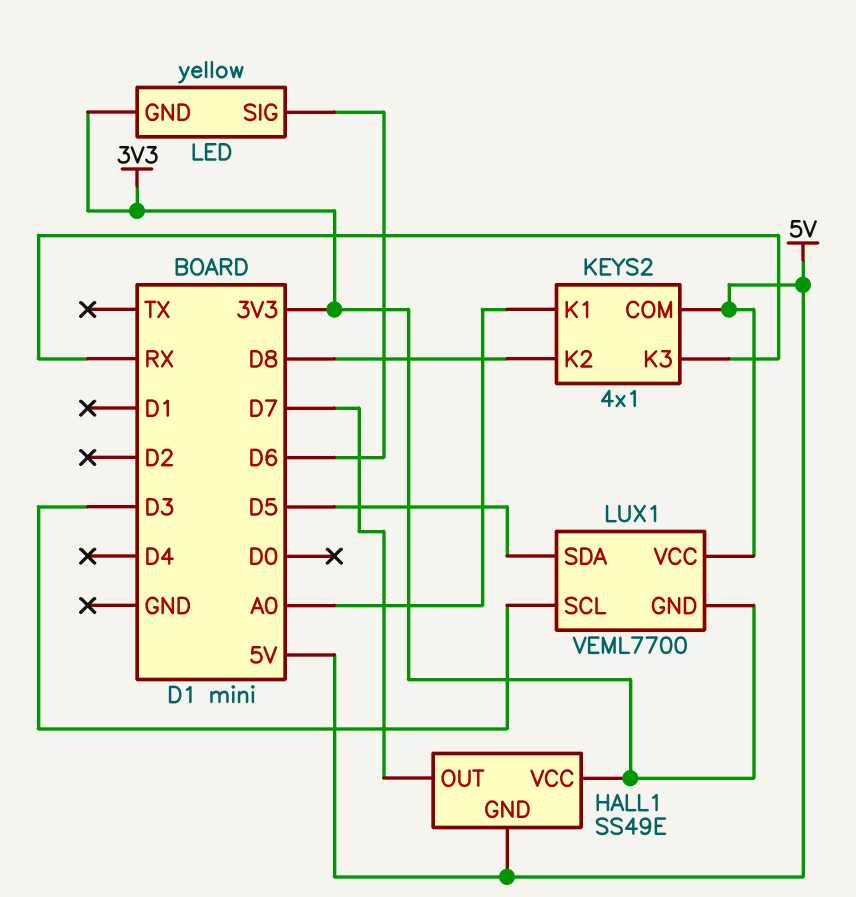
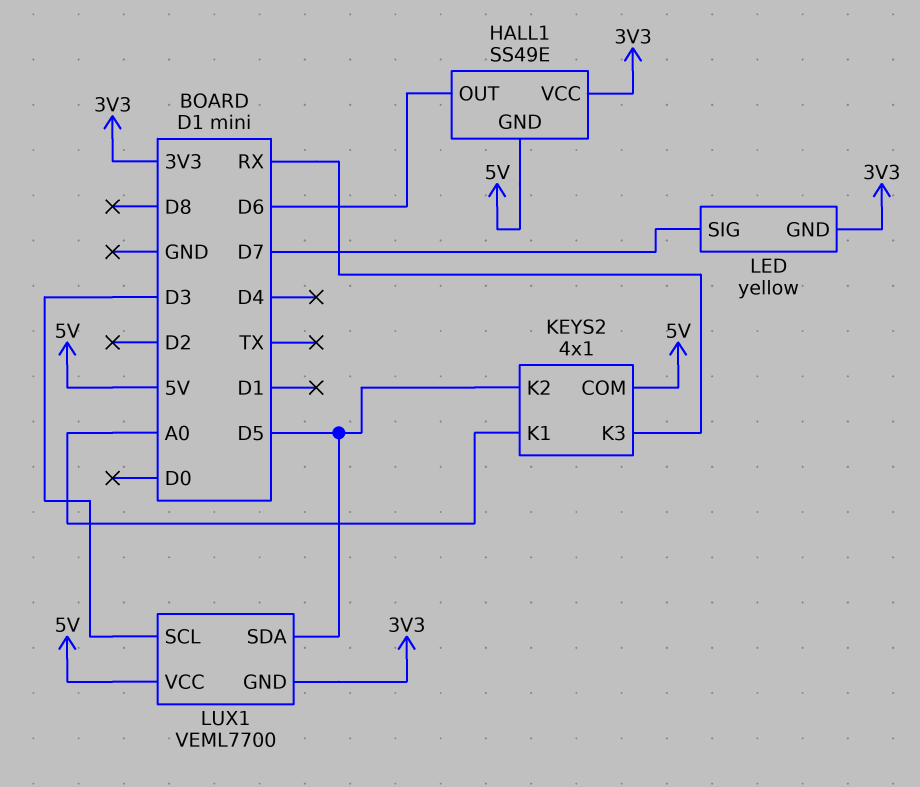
HALL1 pin OUT: D7 -> D6
KEYS2 pin K2: D8 -> D5
LED pin SIG: D6 -> D7

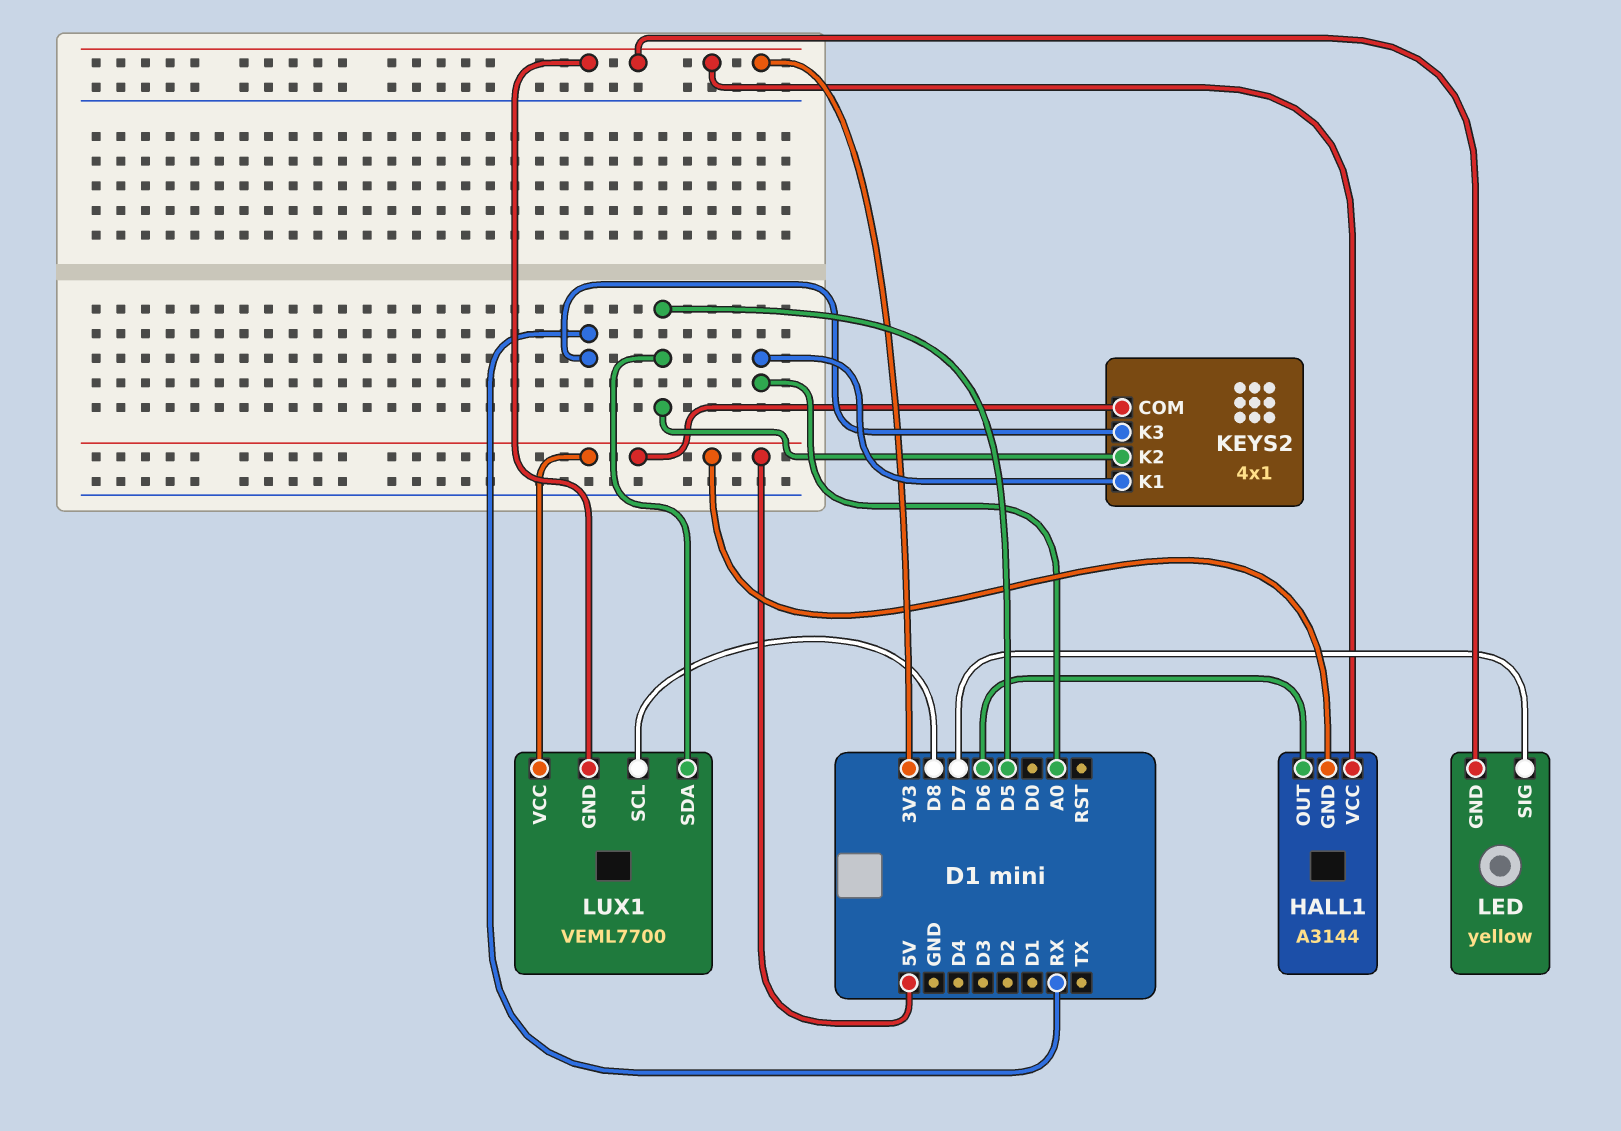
HALL1: SS49E -> A3144
LUX1 pin SCL: D3 -> D8

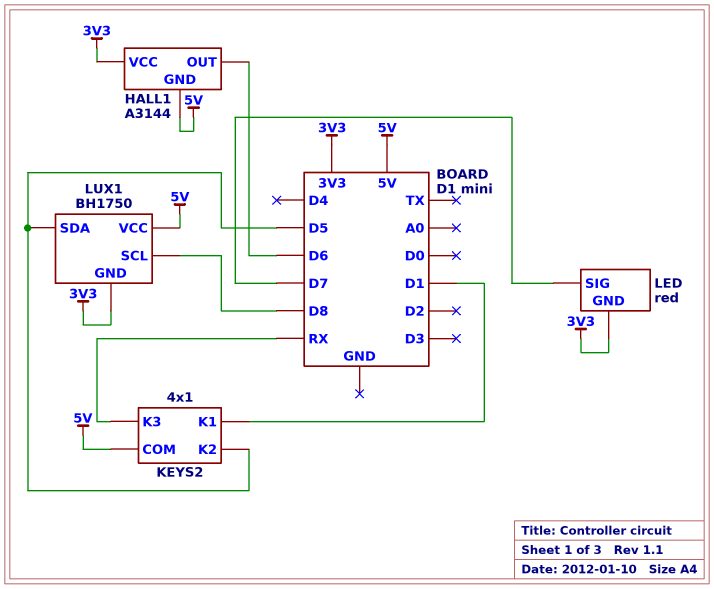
KEYS2 pin K1: A0 -> D1
LED: yellow -> red
LUX1: VEML7700 -> BH1750

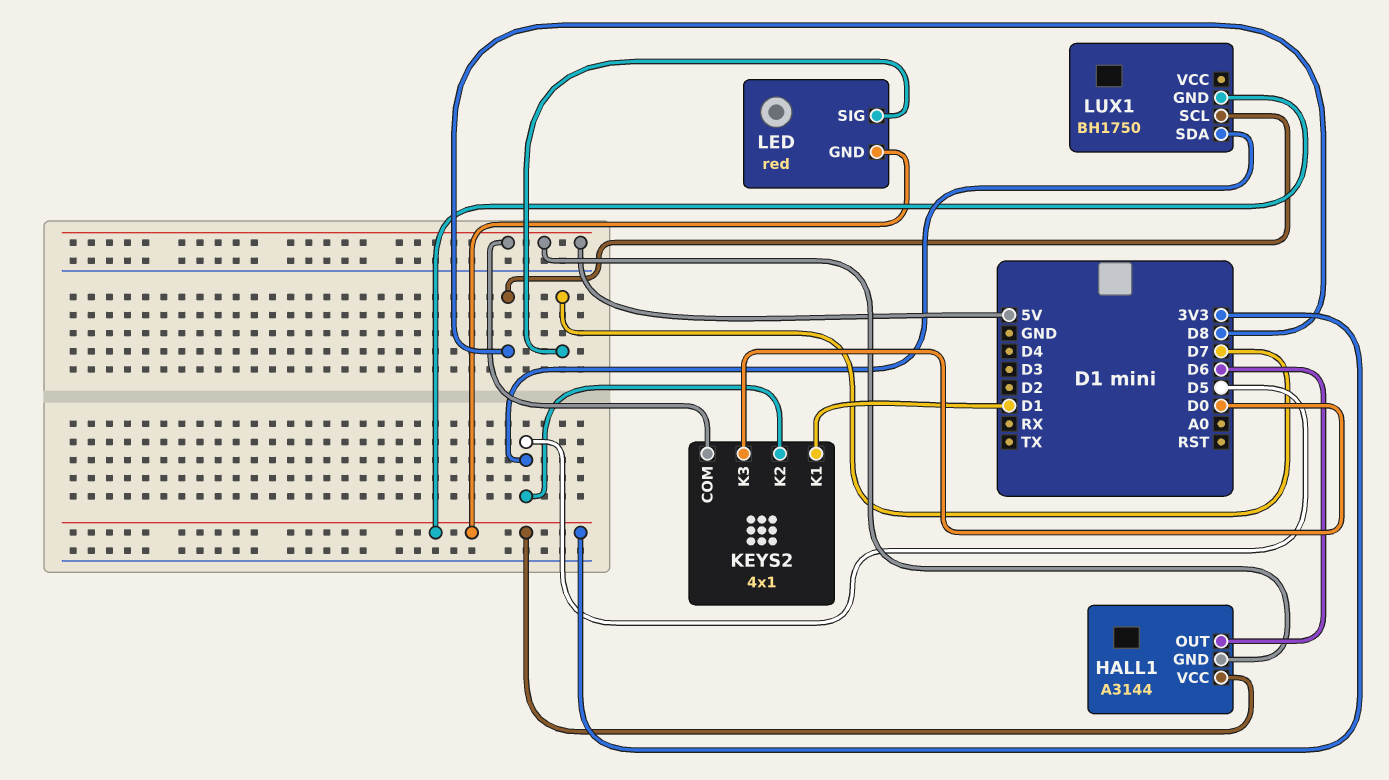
KEYS2 pin K3: RX -> D0
LUX1 pin VCC: 5V -> none

